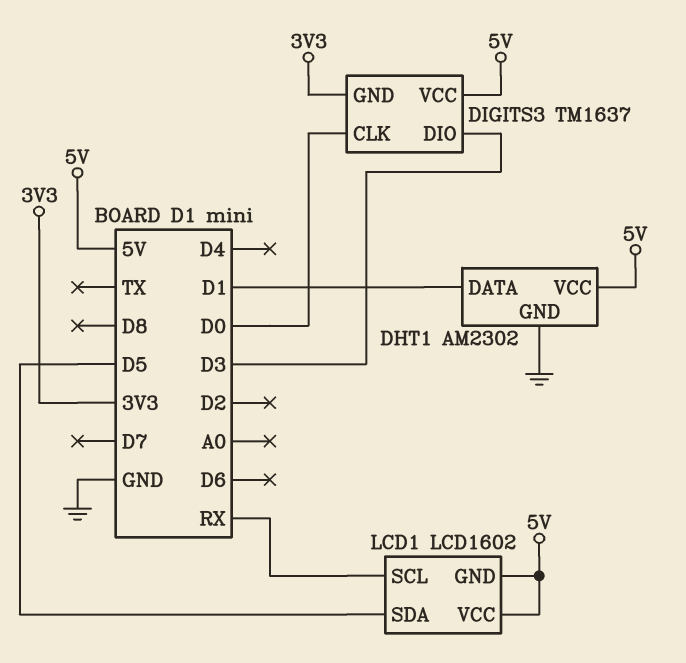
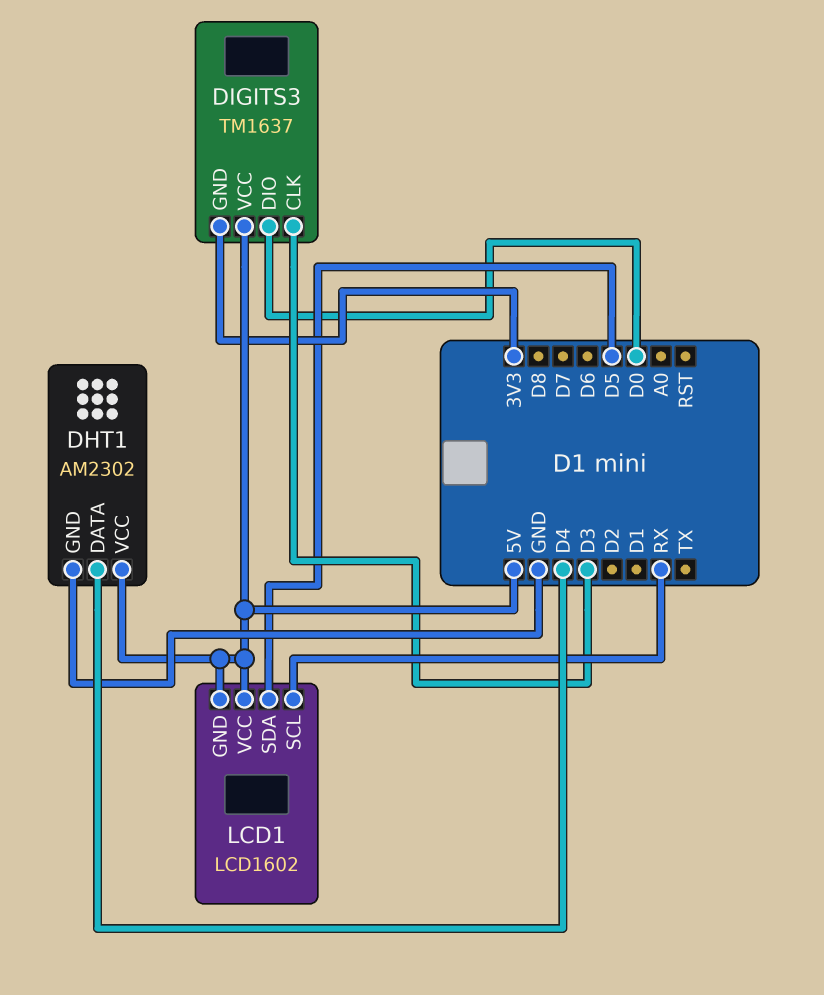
DHT1 pin DATA: D1 -> D4
DIGITS3 pin CLK: D0 -> D3
DIGITS3 pin DIO: D3 -> D0

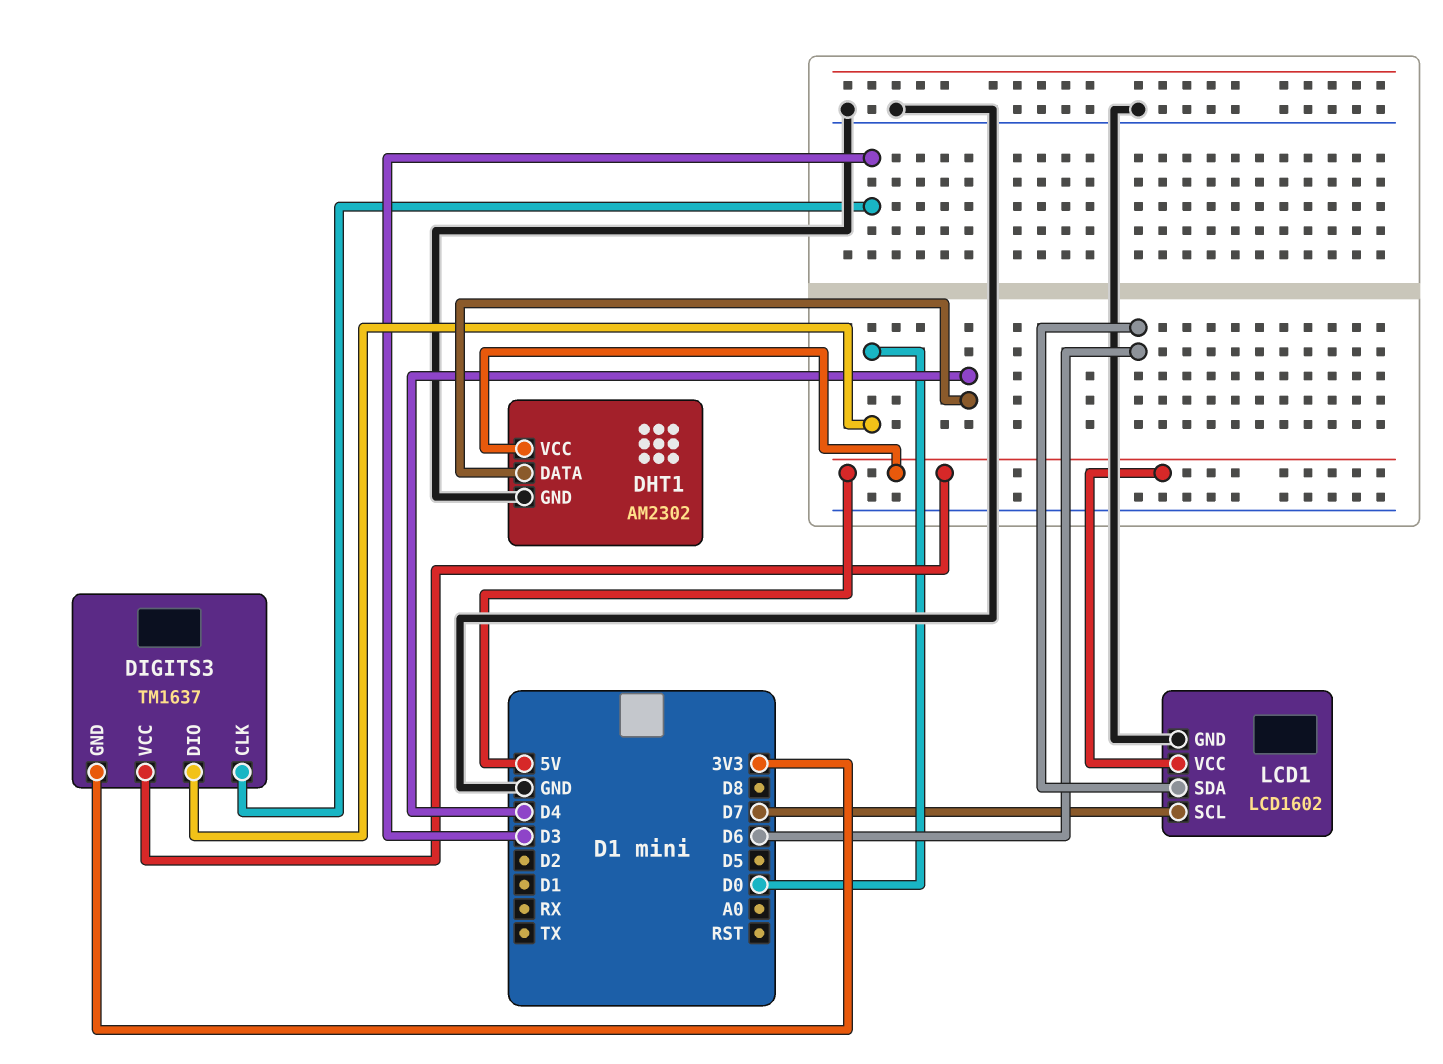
LCD1 pin GND: 5V -> GND
LCD1 pin SCL: RX -> D7
LCD1 pin SDA: D5 -> D6

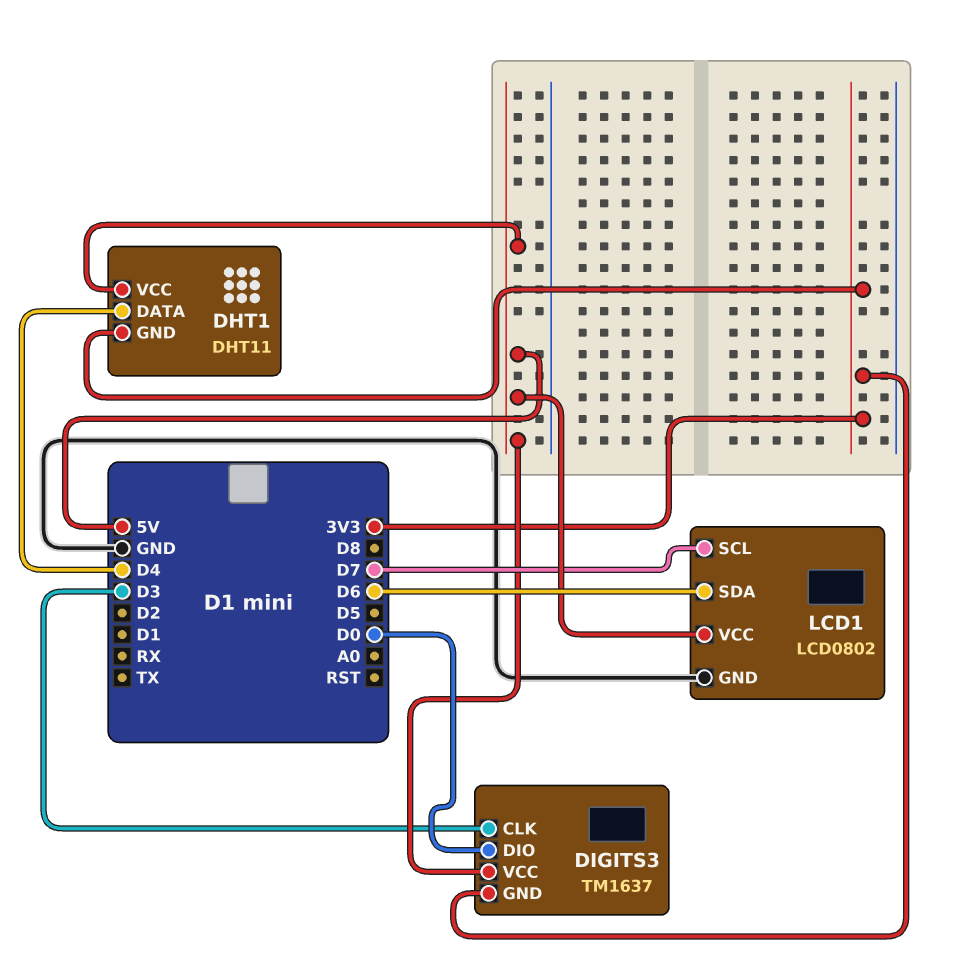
DHT1: AM2302 -> DHT11
DHT1 pin GND: GND -> 3V3
LCD1: LCD1602 -> LCD0802

